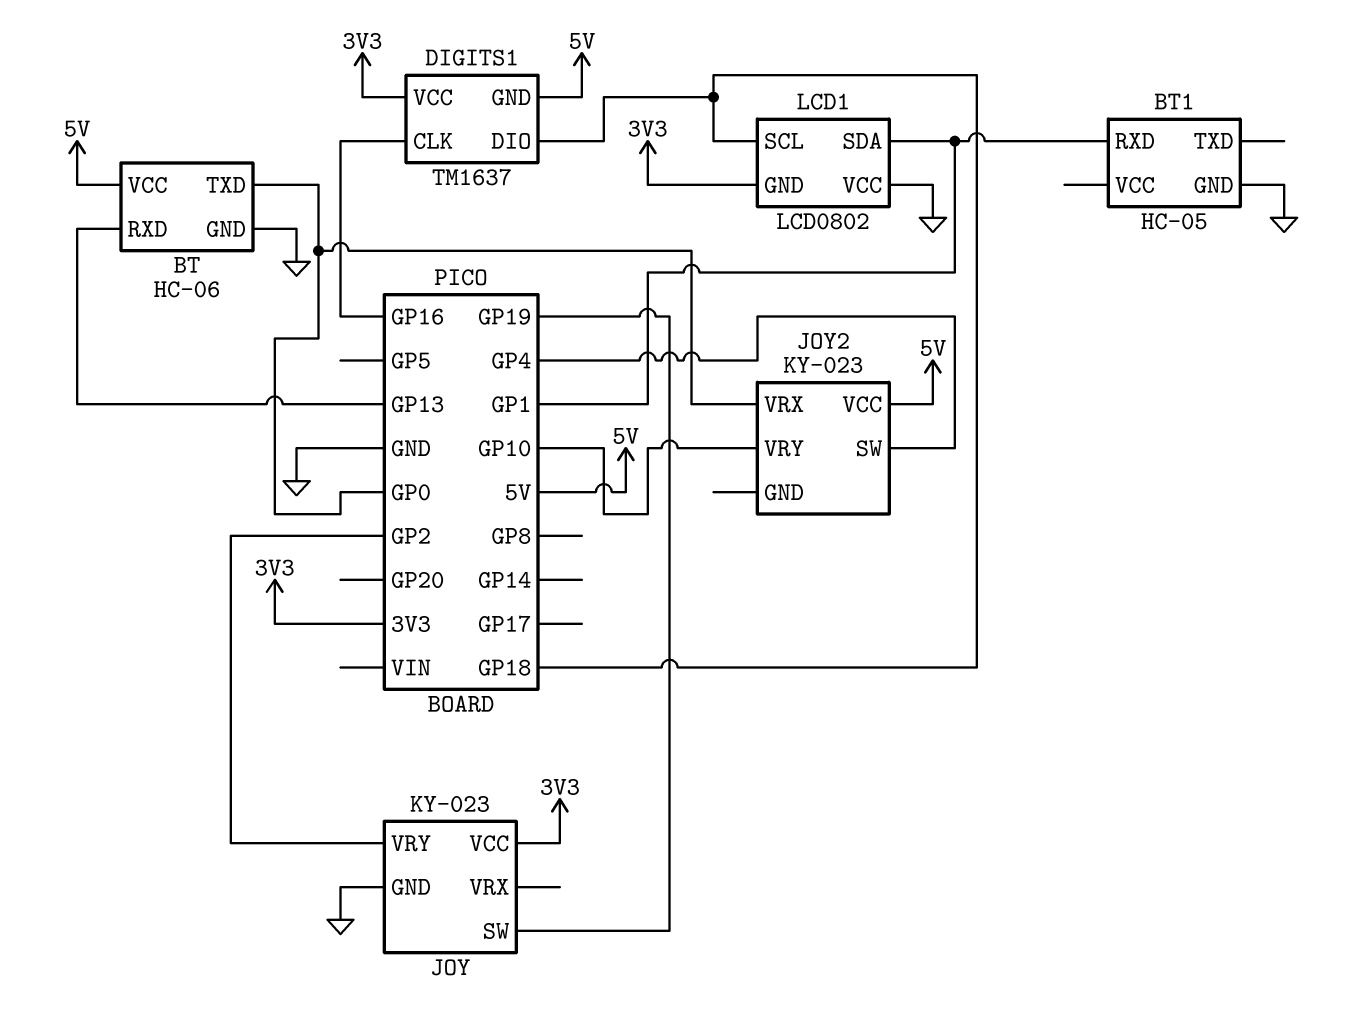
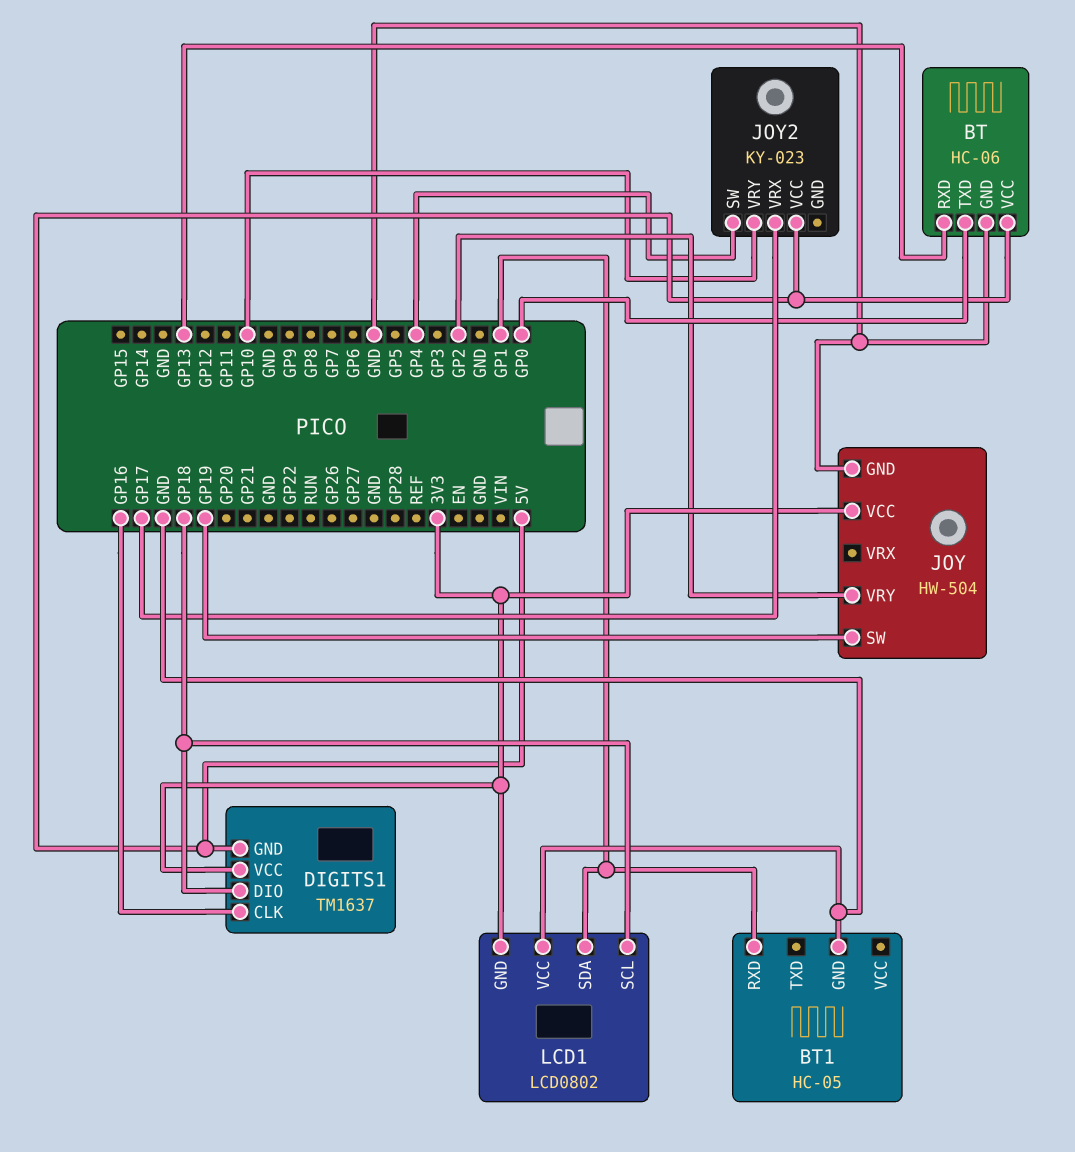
JOY: KY-023 -> HW-504
JOY2 pin VRX: GP0 -> GP17

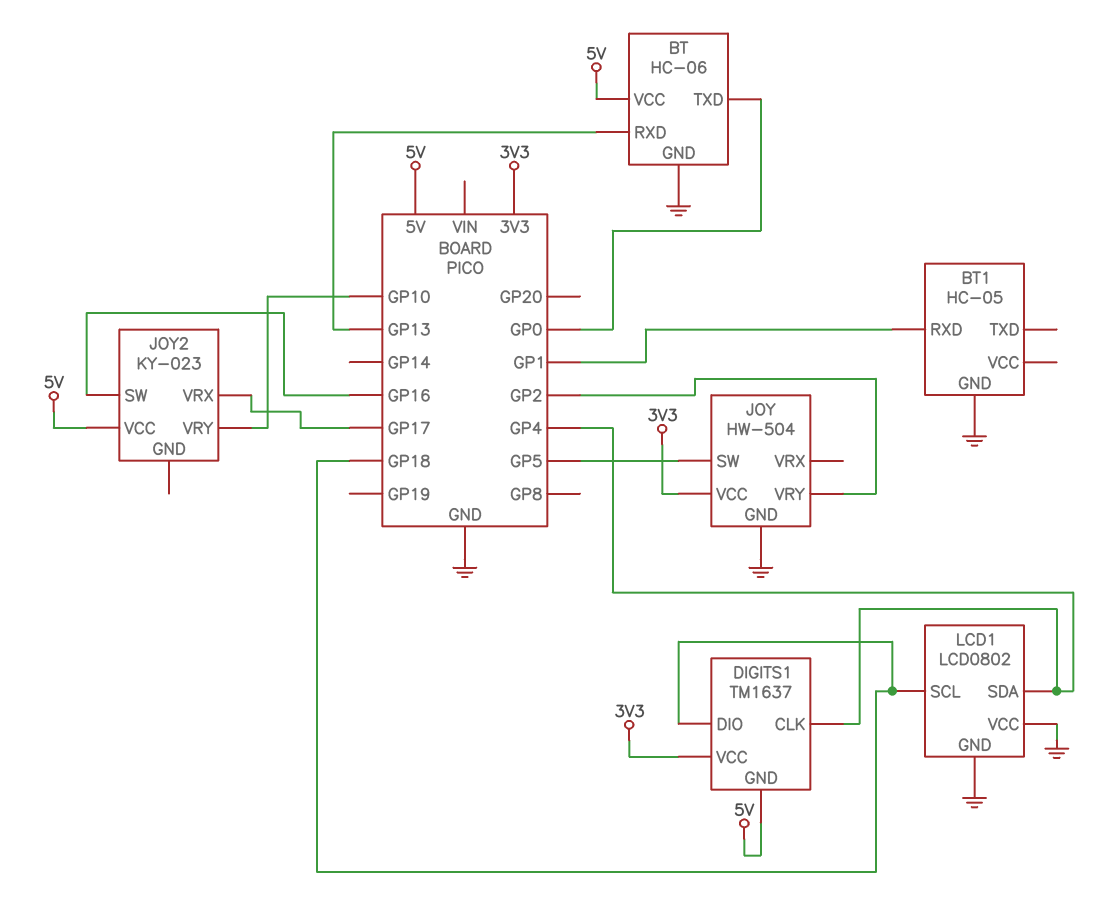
DIGITS1 pin CLK: GP16 -> GP4
JOY pin SW: GP19 -> GP5
JOY2 pin SW: GP4 -> GP16
LCD1 pin GND: 3V3 -> GND
LCD1 pin SDA: GP1 -> GP4

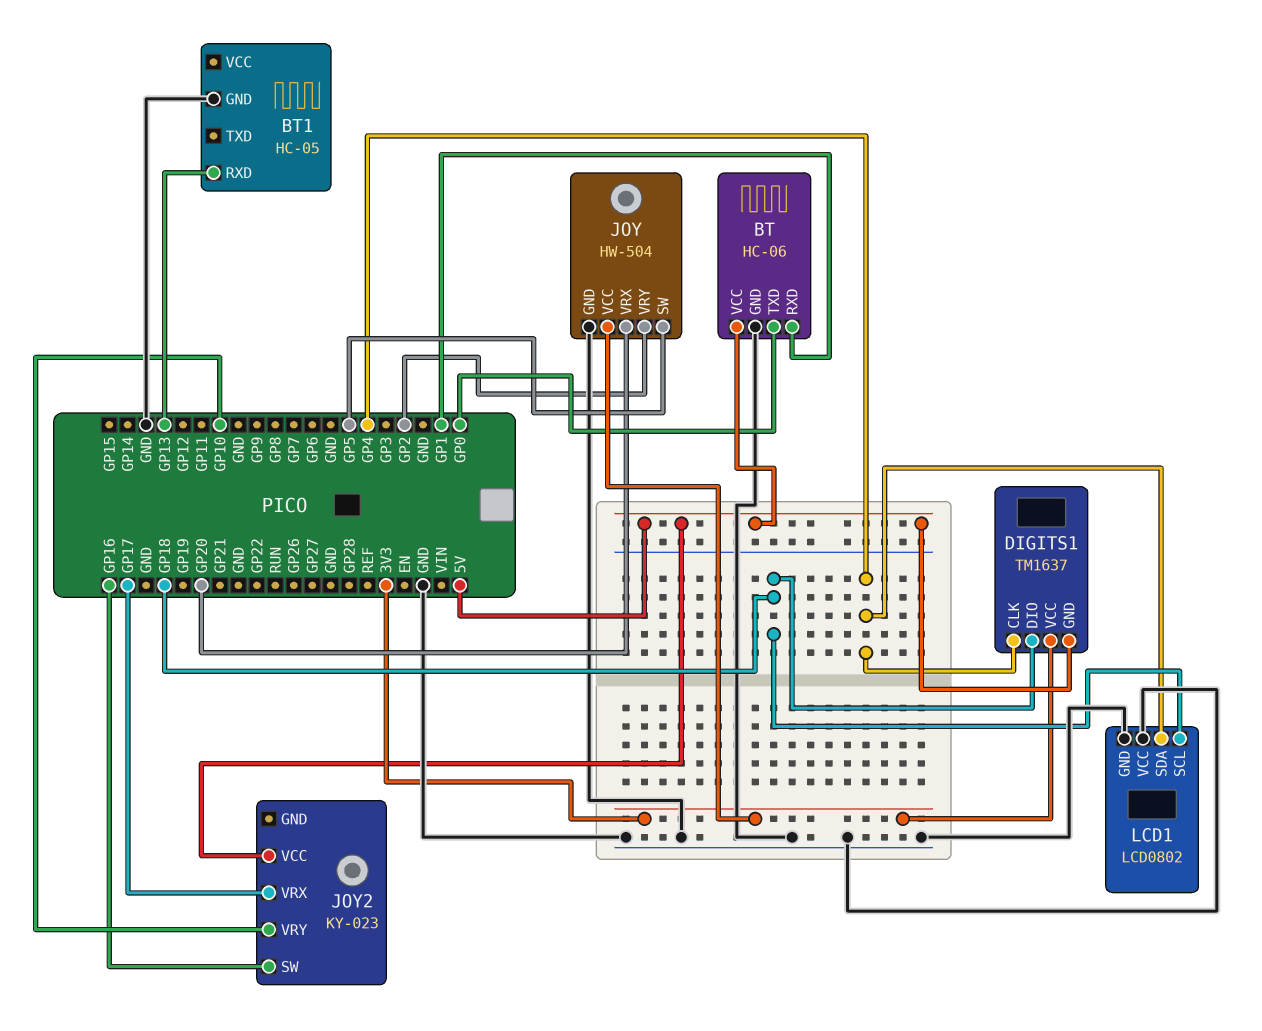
BT pin RXD: GP13 -> GP1
BT1 pin RXD: GP1 -> GP13
JOY pin VRX: none -> GP20

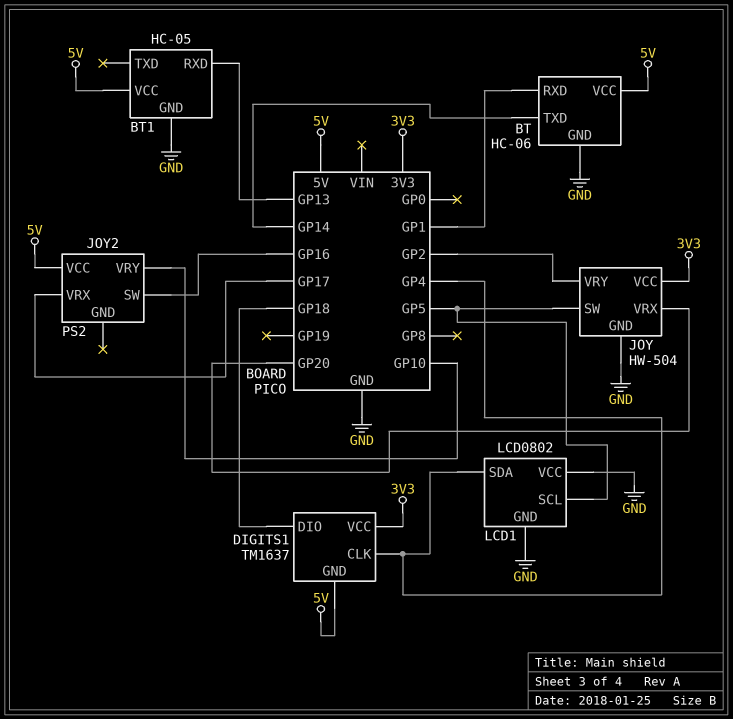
BT pin TXD: GP0 -> GP14
BT1 pin VCC: none -> 5V
JOY2: KY-023 -> PS2
LCD1 pin SCL: GP18 -> GP5

